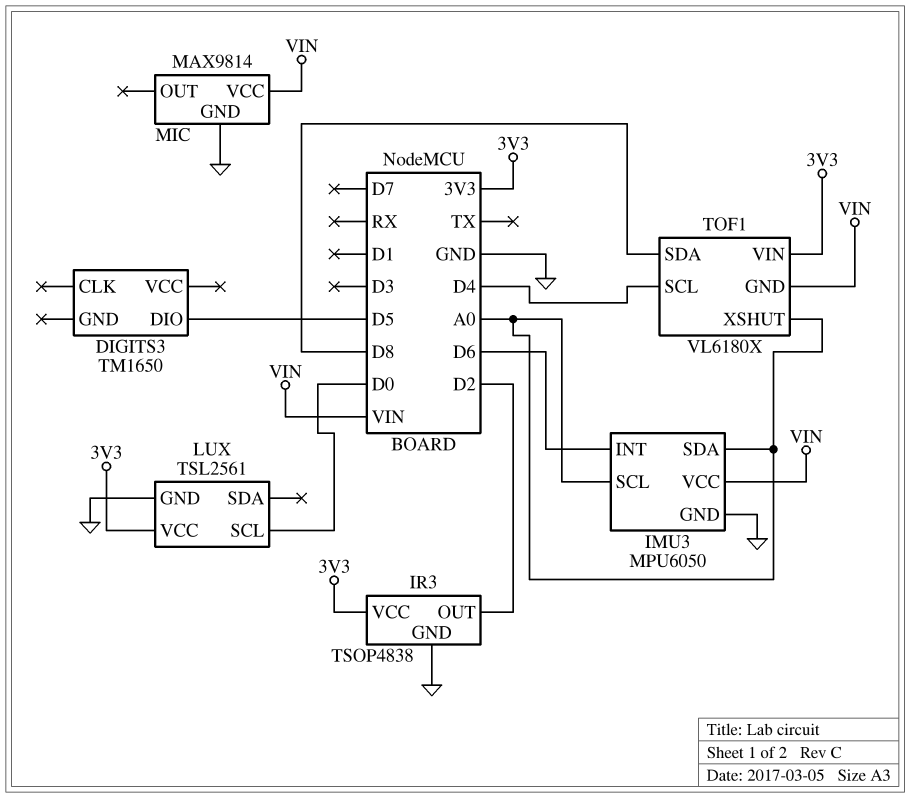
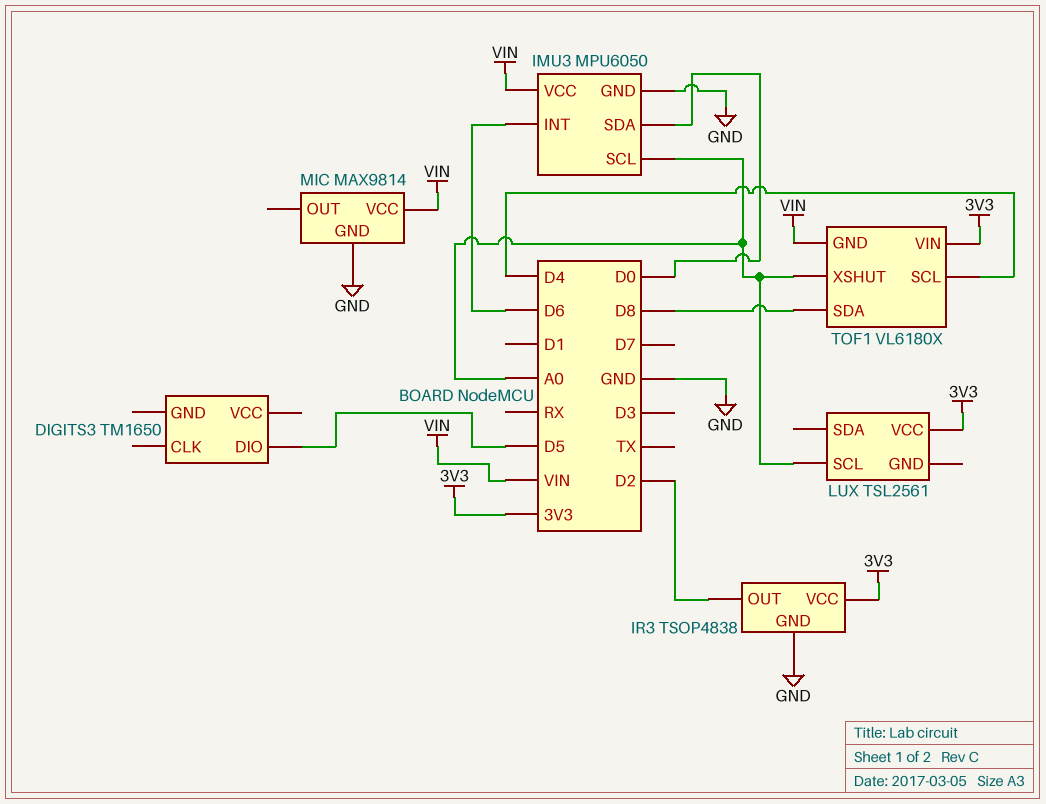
IMU3 pin SDA: A0 -> D0
LUX pin GND: GND -> none
LUX pin SCL: D0 -> A0

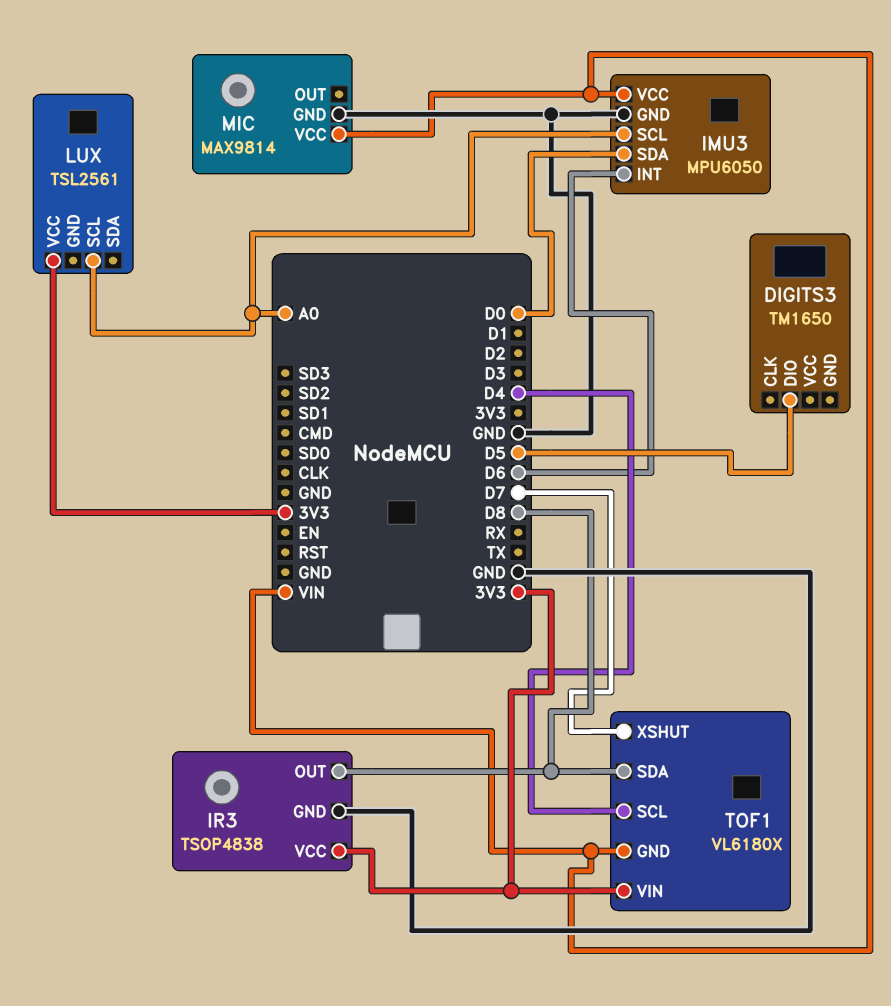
IR3 pin OUT: D2 -> D8
TOF1 pin XSHUT: A0 -> D7

